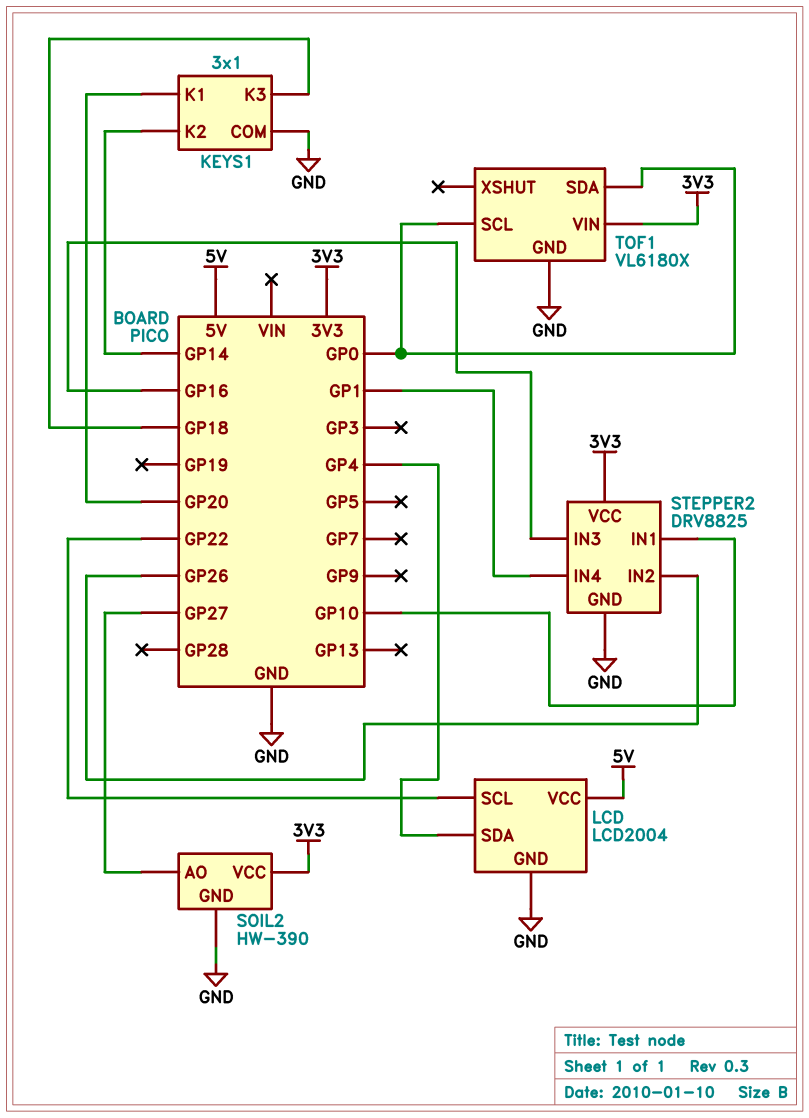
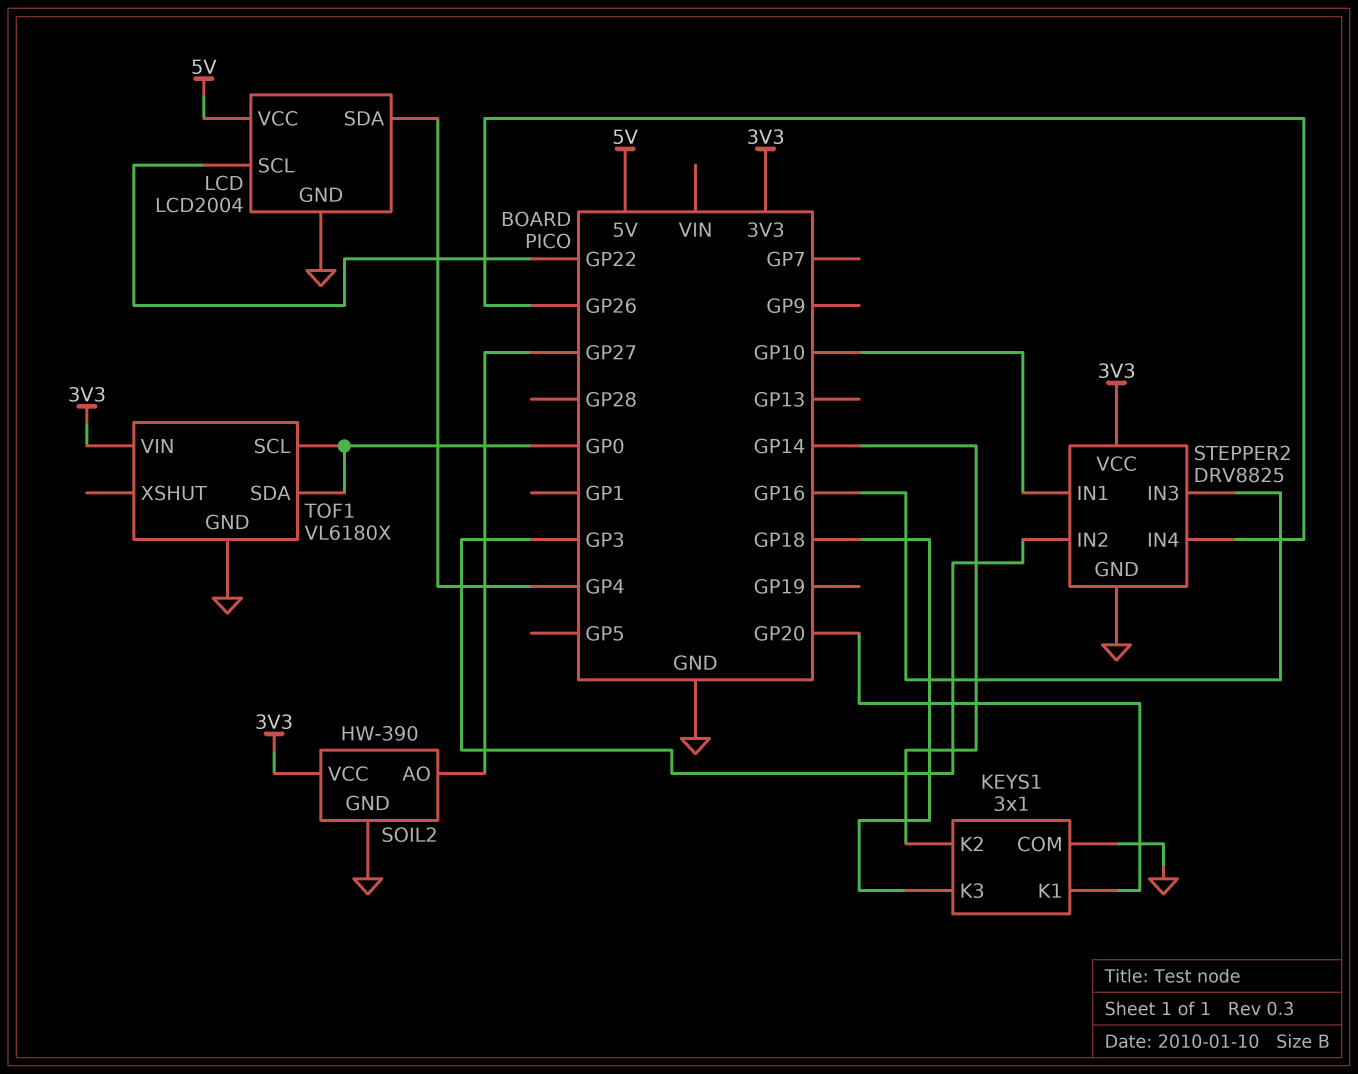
STEPPER2 pin IN2: GP26 -> GP3
STEPPER2 pin IN4: GP1 -> GP26

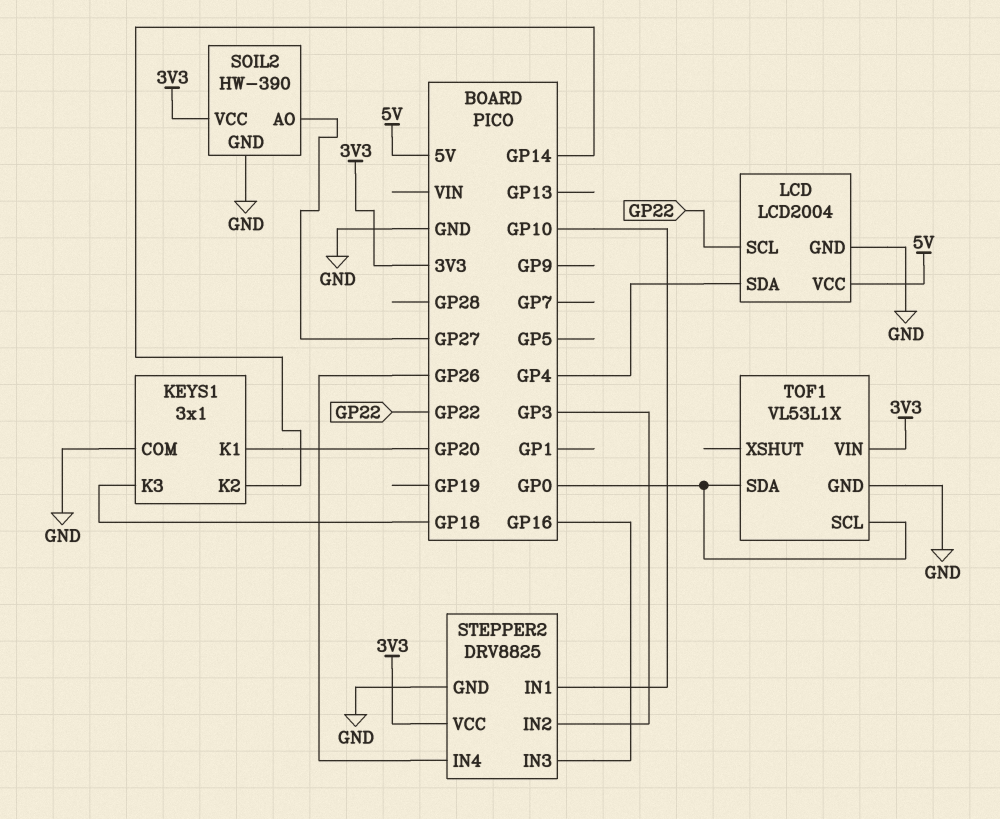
TOF1: VL6180X -> VL53L1X

